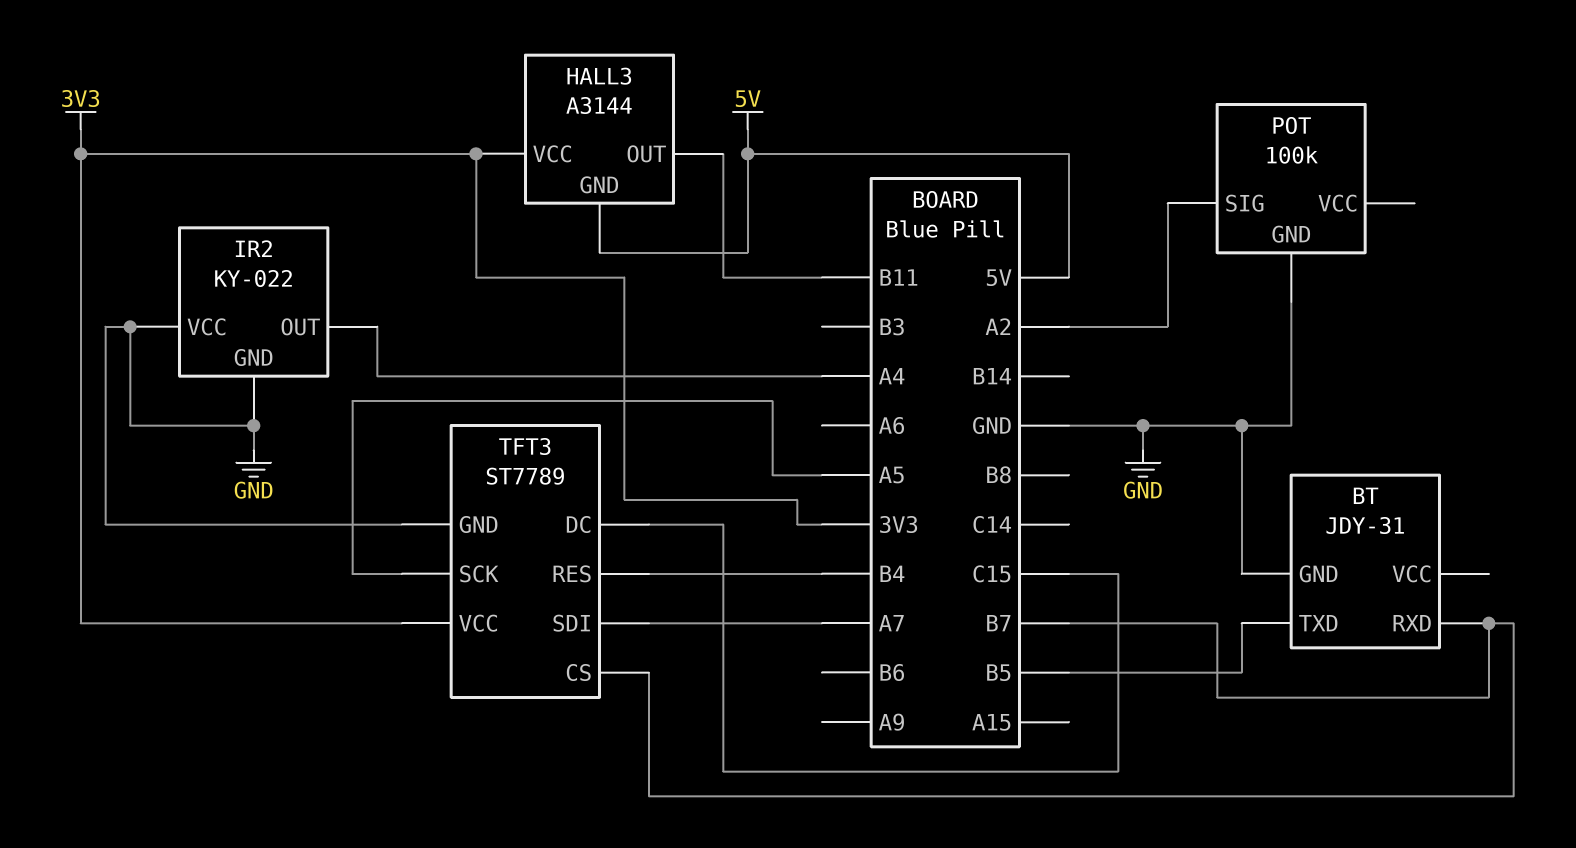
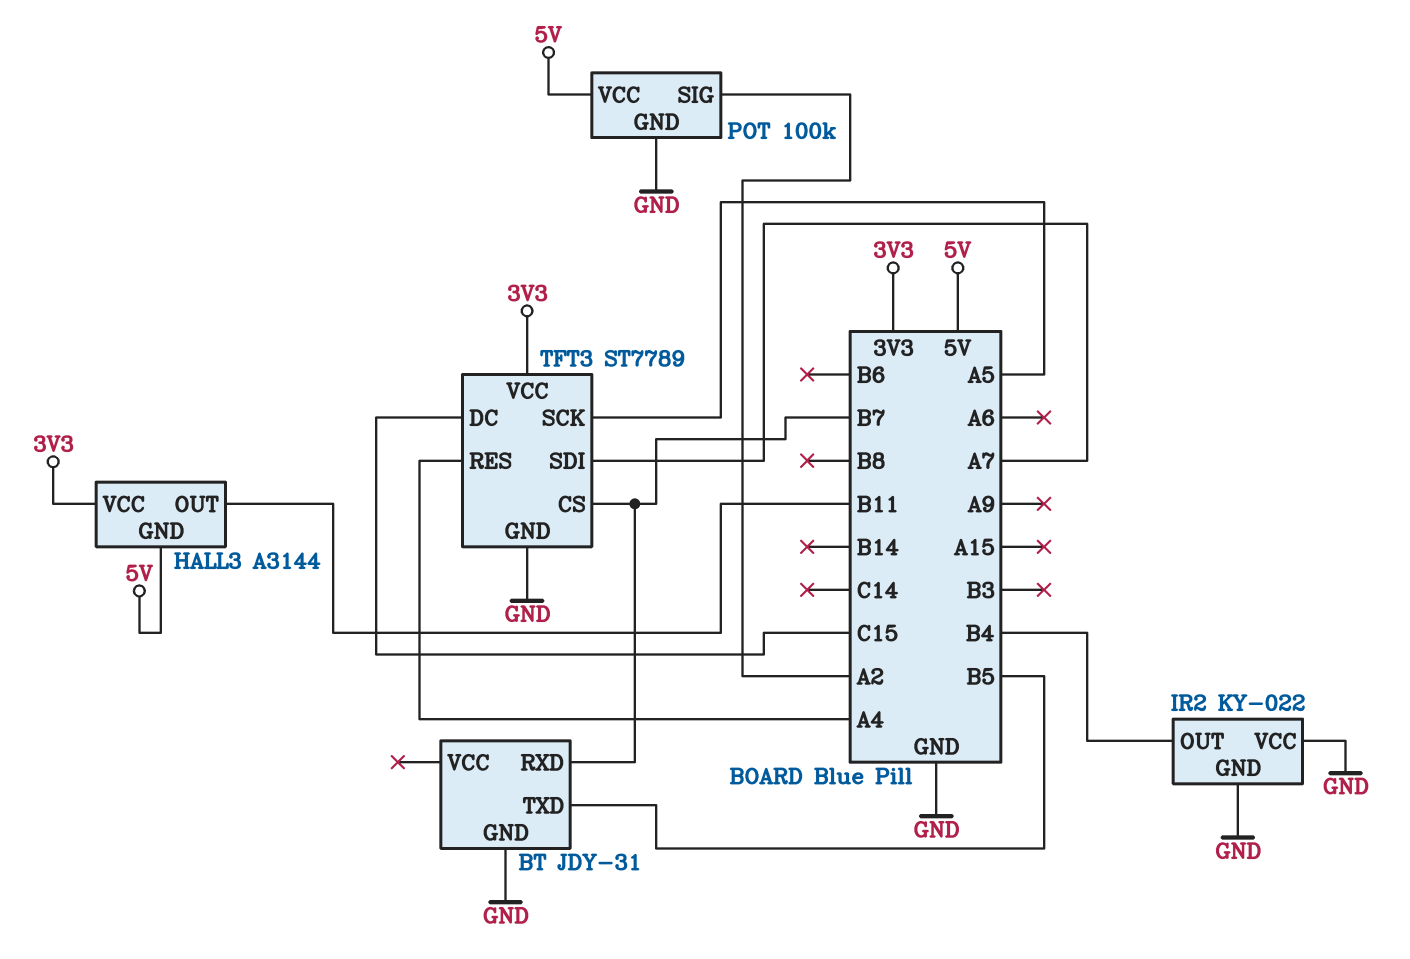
IR2 pin OUT: A4 -> B4
POT pin VCC: none -> 5V
TFT3 pin RES: B4 -> A4

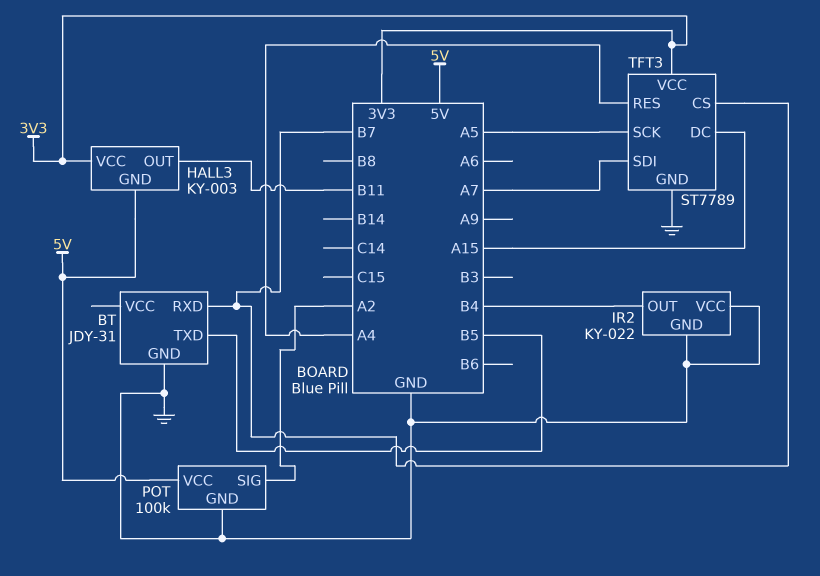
HALL3: A3144 -> KY-003
TFT3 pin DC: C15 -> A15

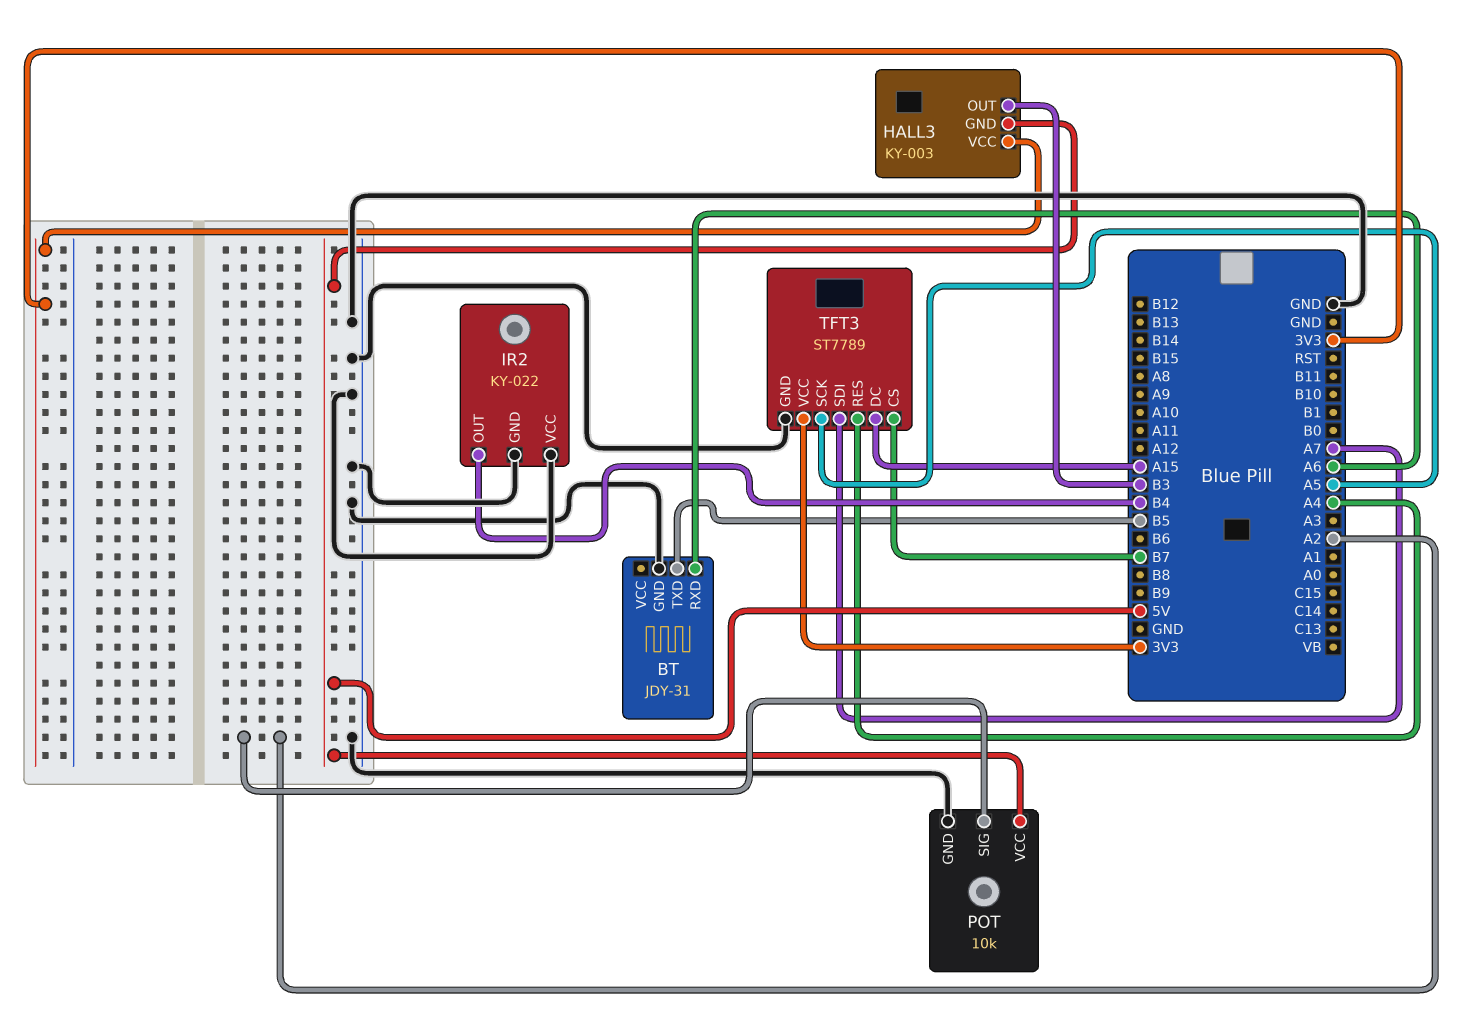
BT pin RXD: B7 -> A6
HALL3 pin OUT: B11 -> B3
POT: 100k -> 10k

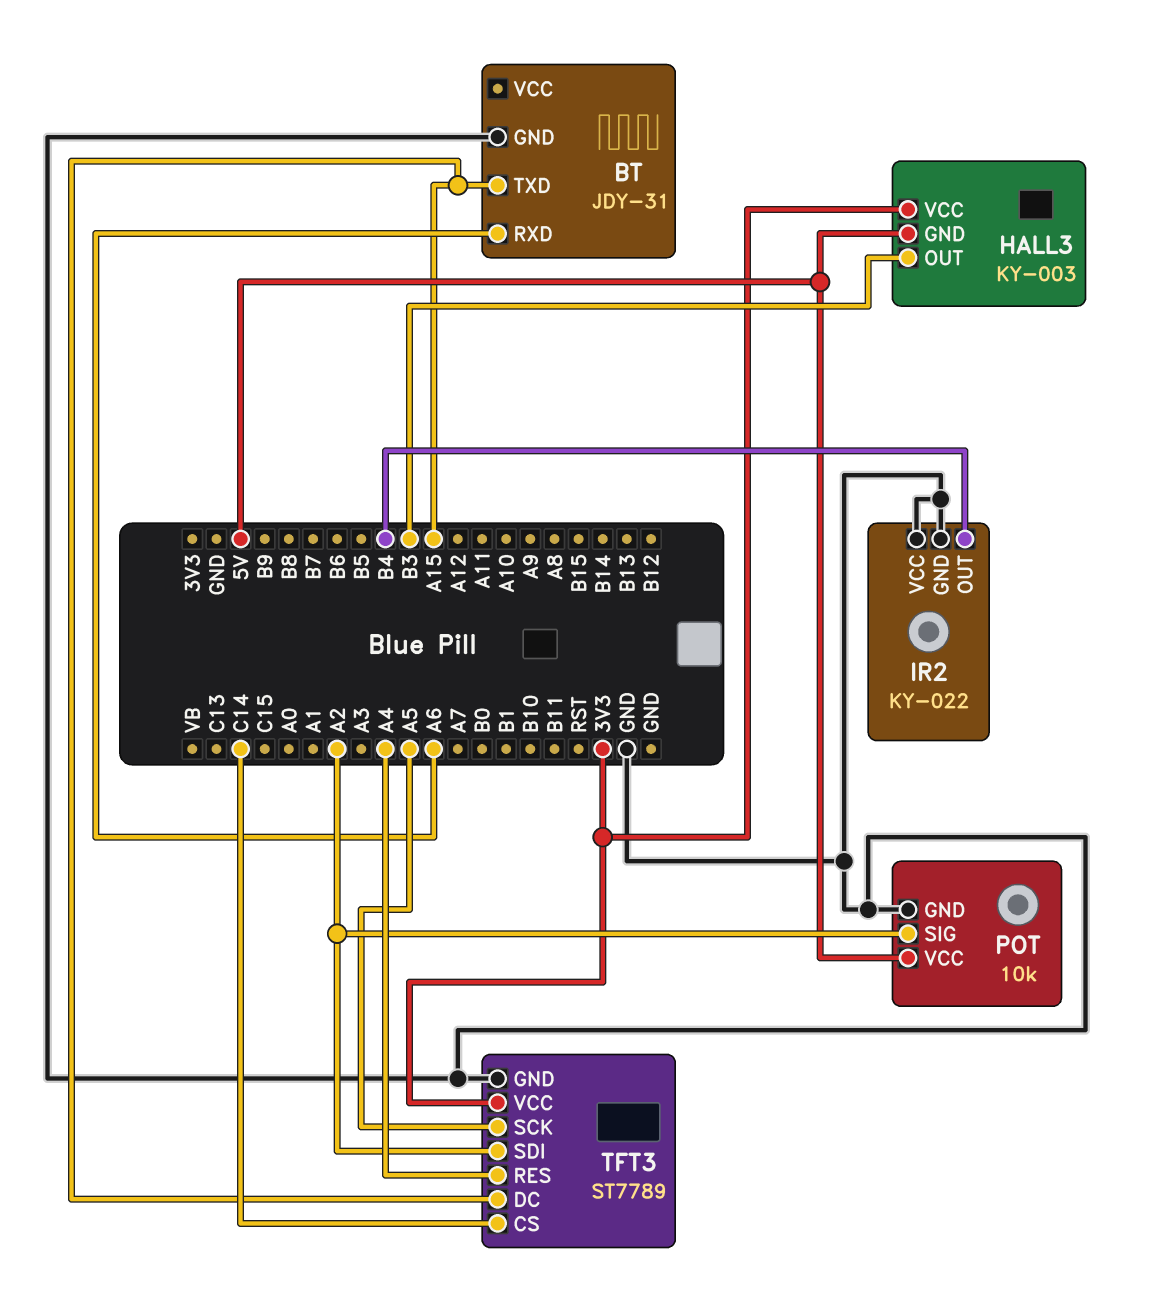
BT pin TXD: B5 -> A15
TFT3 pin CS: B7 -> C14
TFT3 pin SDI: A7 -> A2

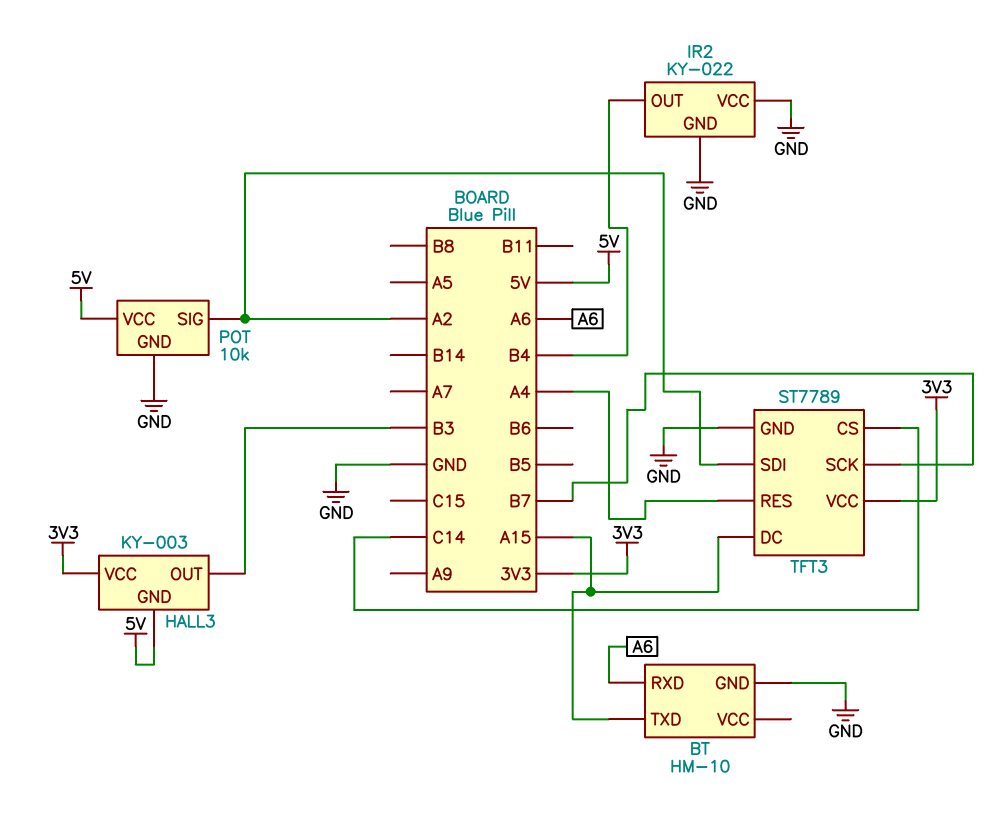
BT: JDY-31 -> HM-10
TFT3 pin SCK: A5 -> B7

